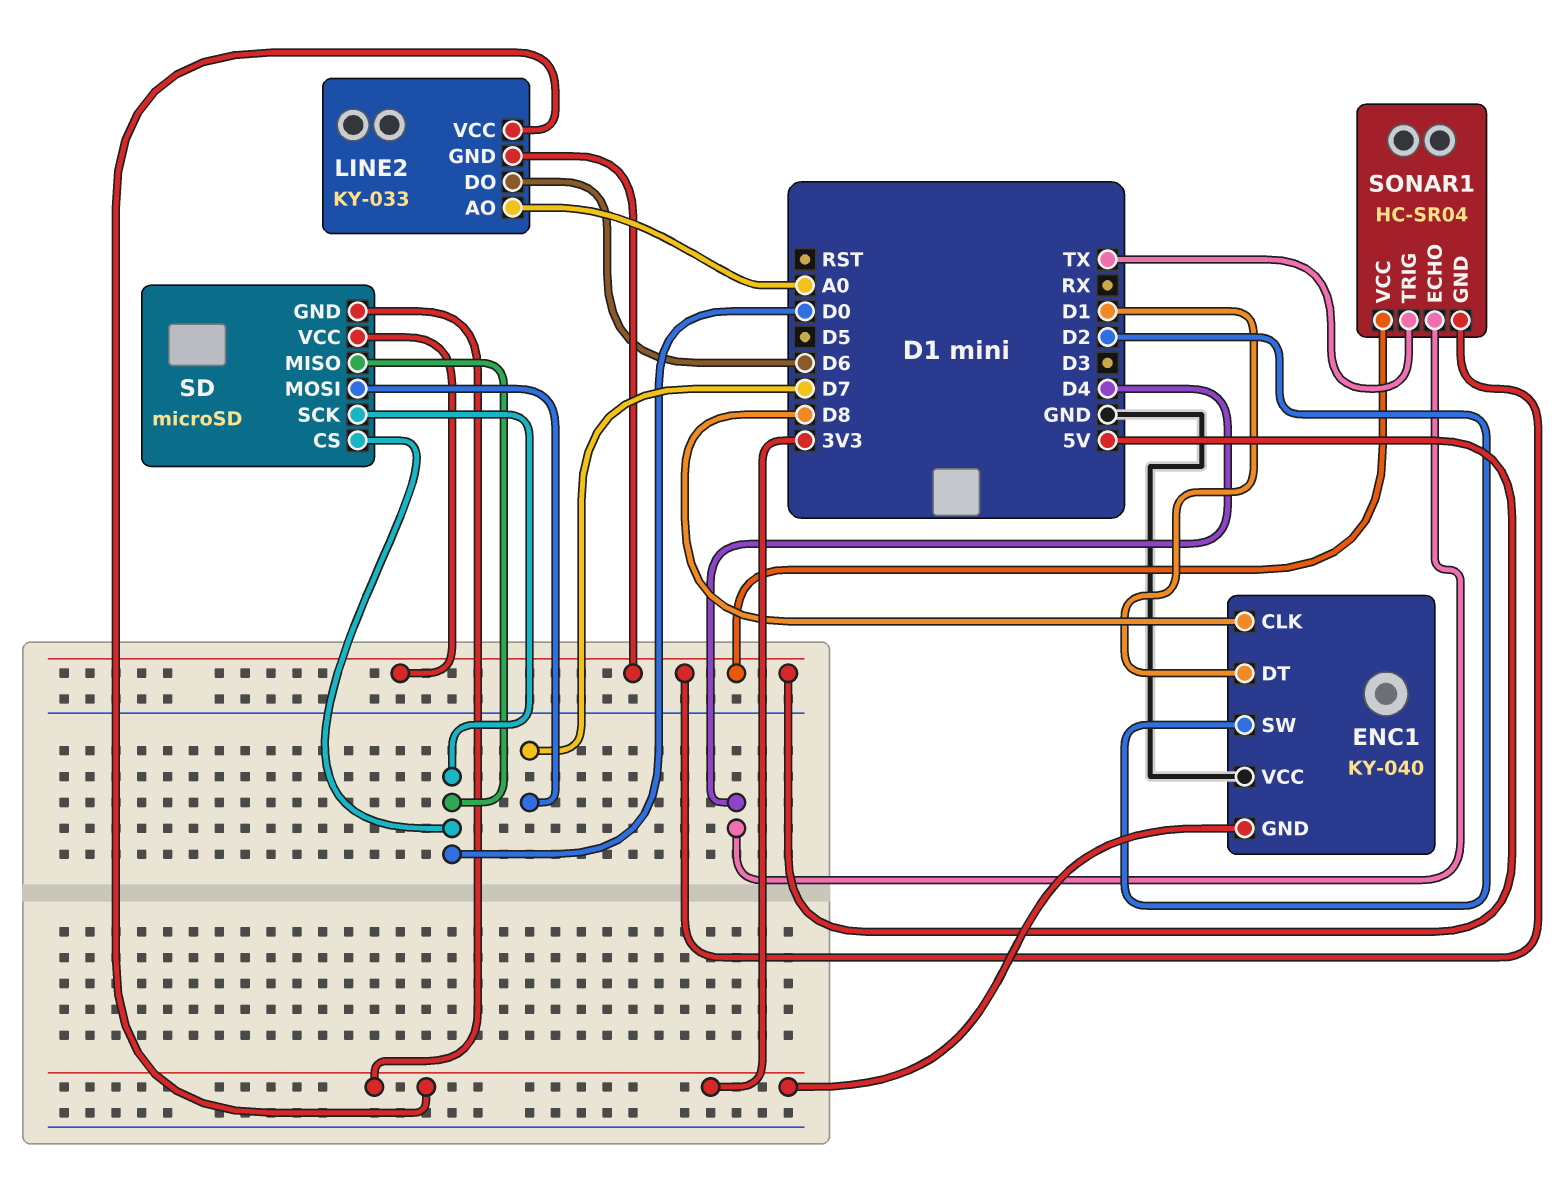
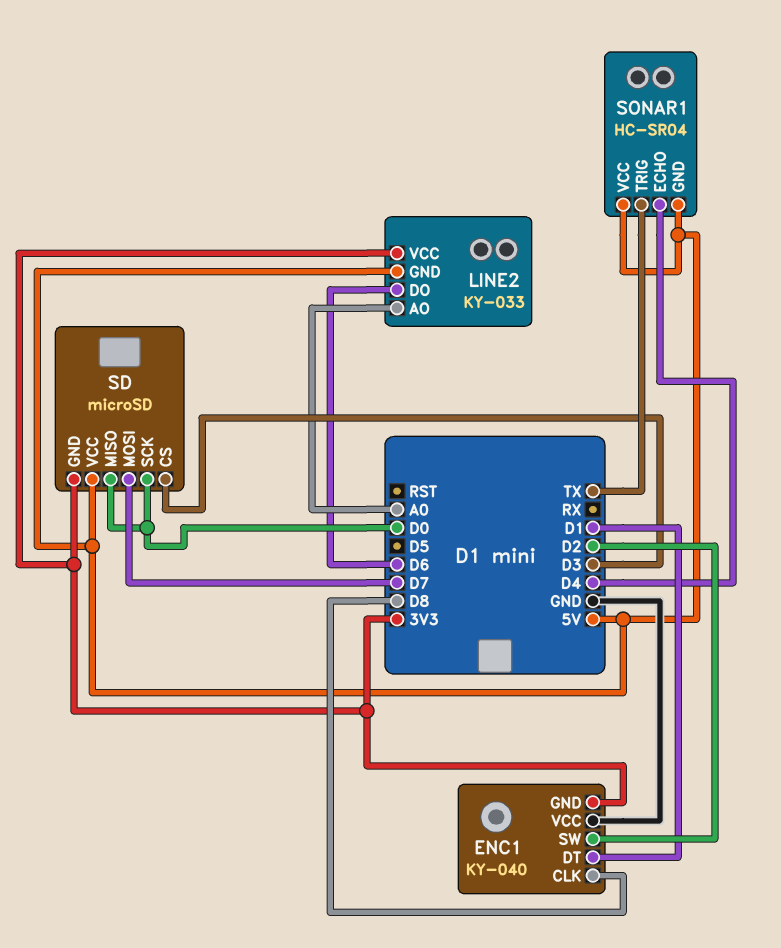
SD pin CS: D0 -> D3

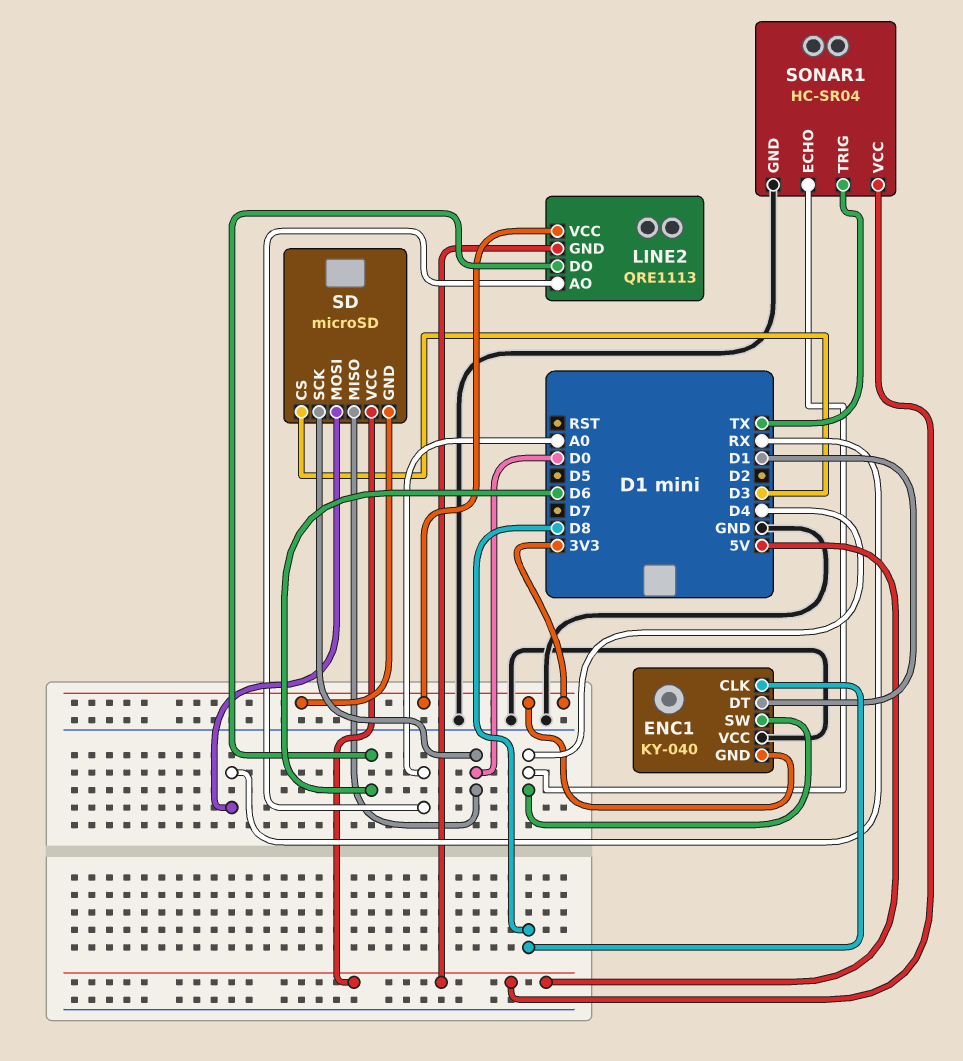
ENC1 pin SW: D2 -> D4
LINE2: KY-033 -> QRE1113
SD pin MOSI: D7 -> RX
SONAR1 pin GND: 5V -> GND

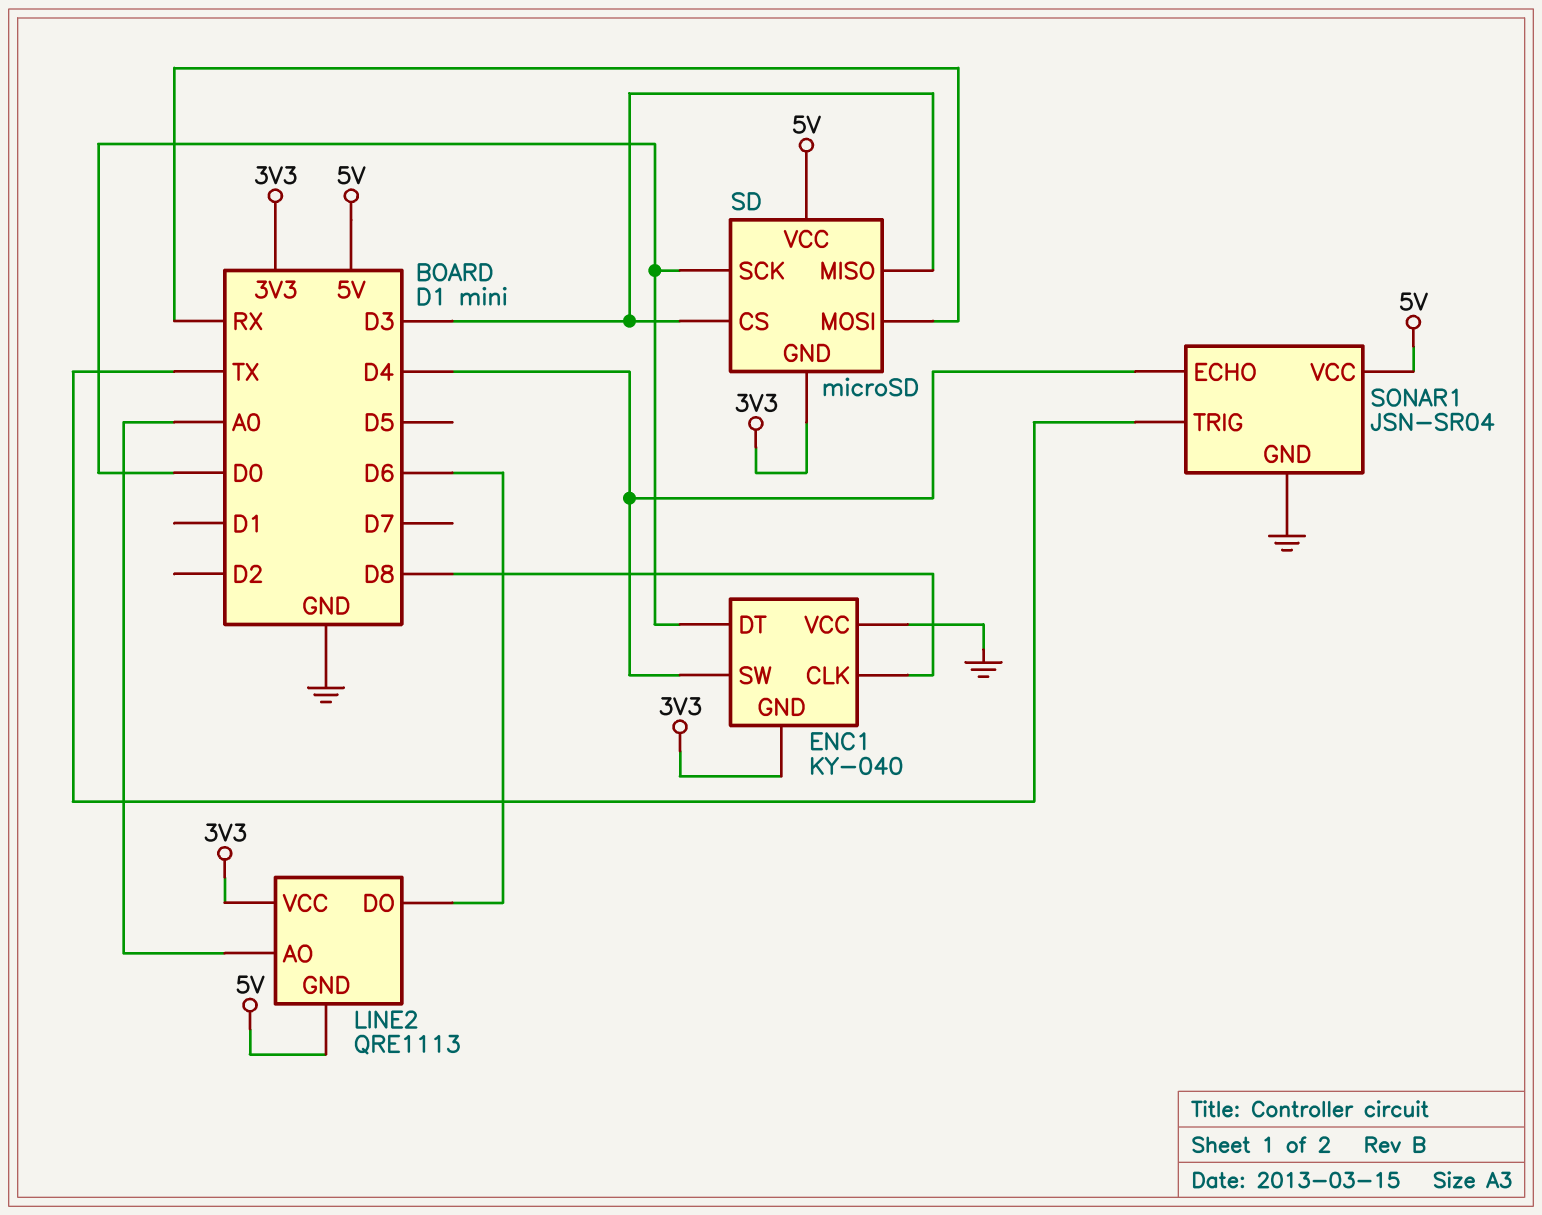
ENC1 pin DT: D1 -> D0
SD pin MISO: D0 -> D3
SONAR1: HC-SR04 -> JSN-SR04

